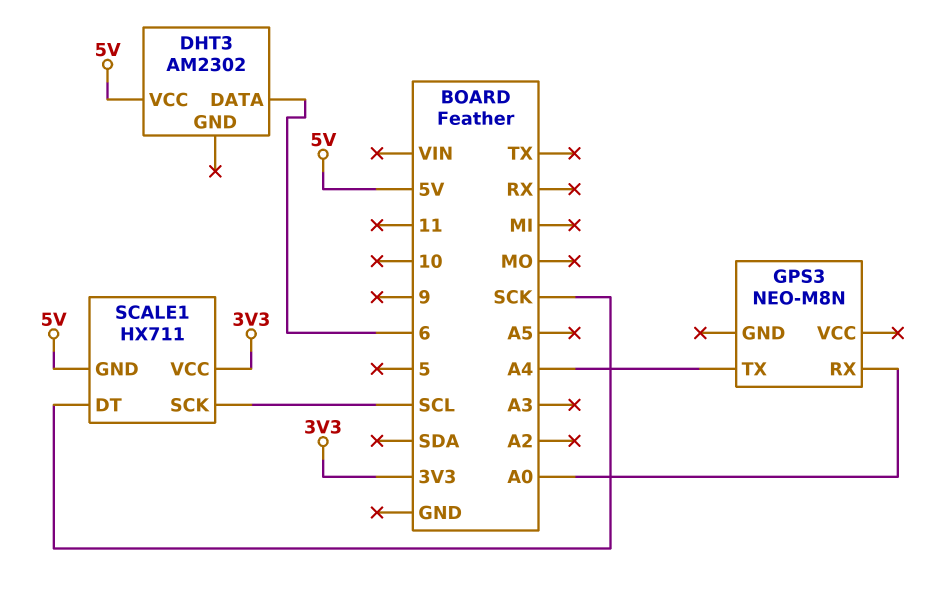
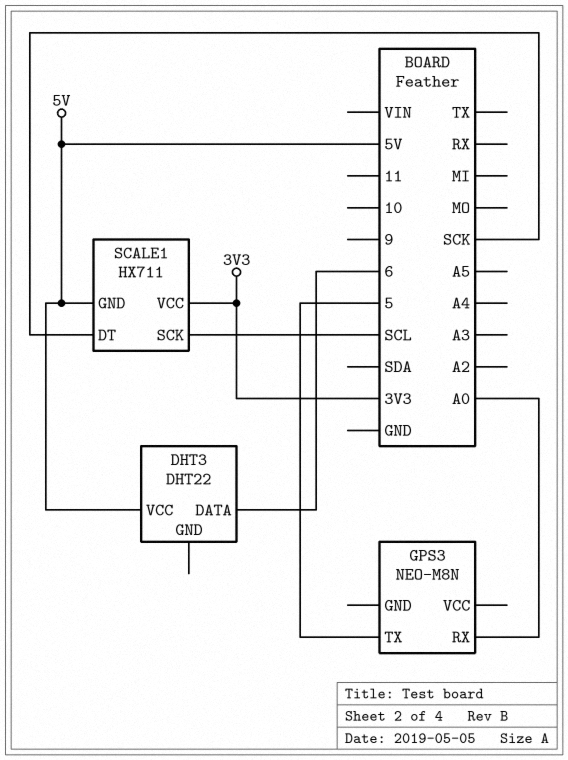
DHT3: AM2302 -> DHT22
GPS3 pin TX: A4 -> 5

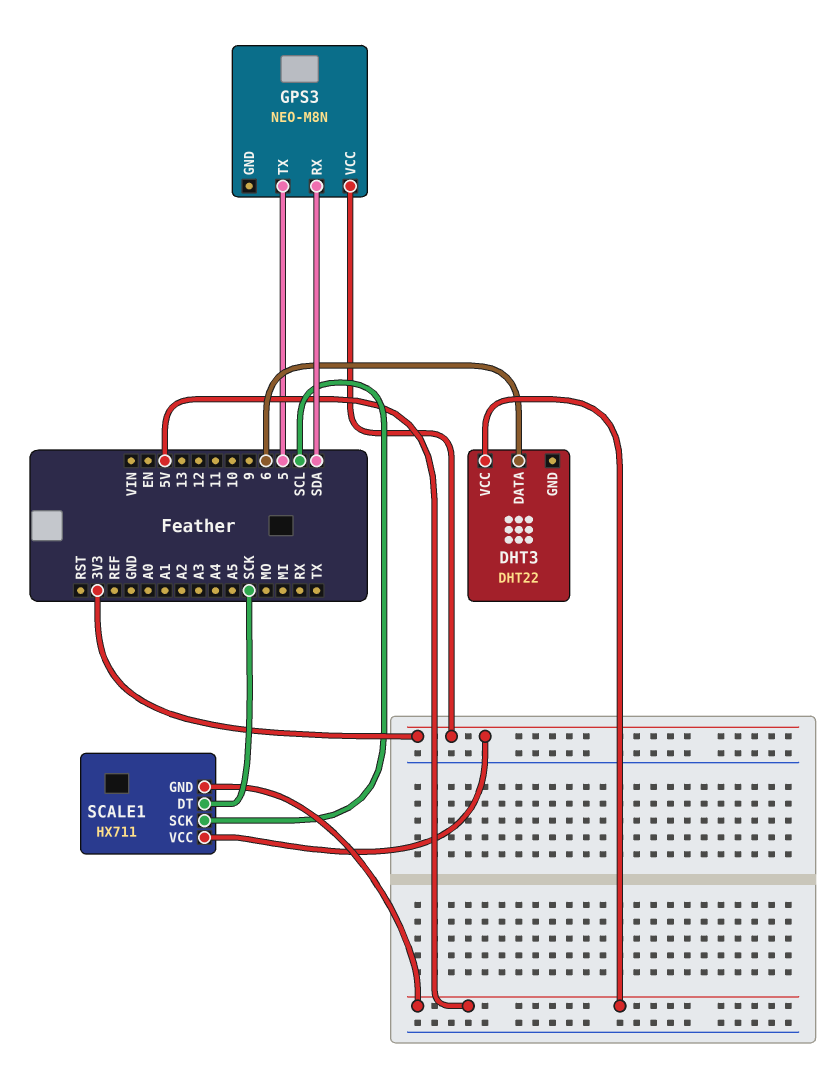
GPS3 pin RX: A0 -> SDA
GPS3 pin VCC: none -> 3V3

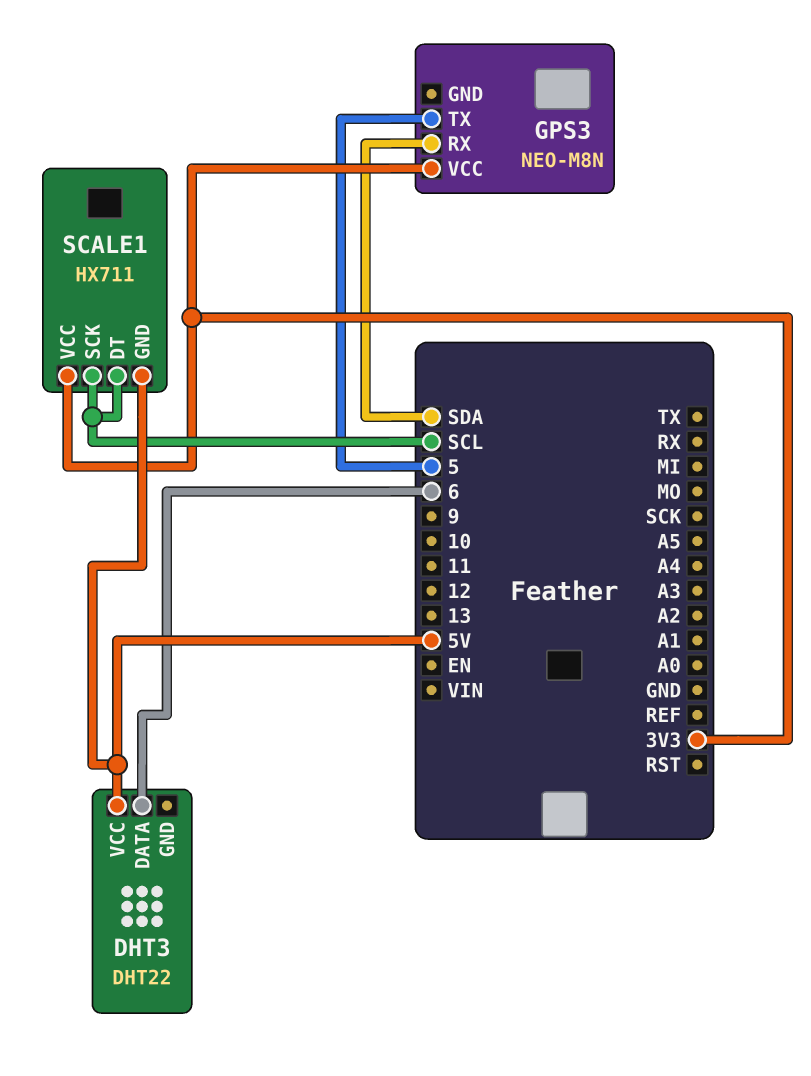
SCALE1 pin DT: SCK -> SCL

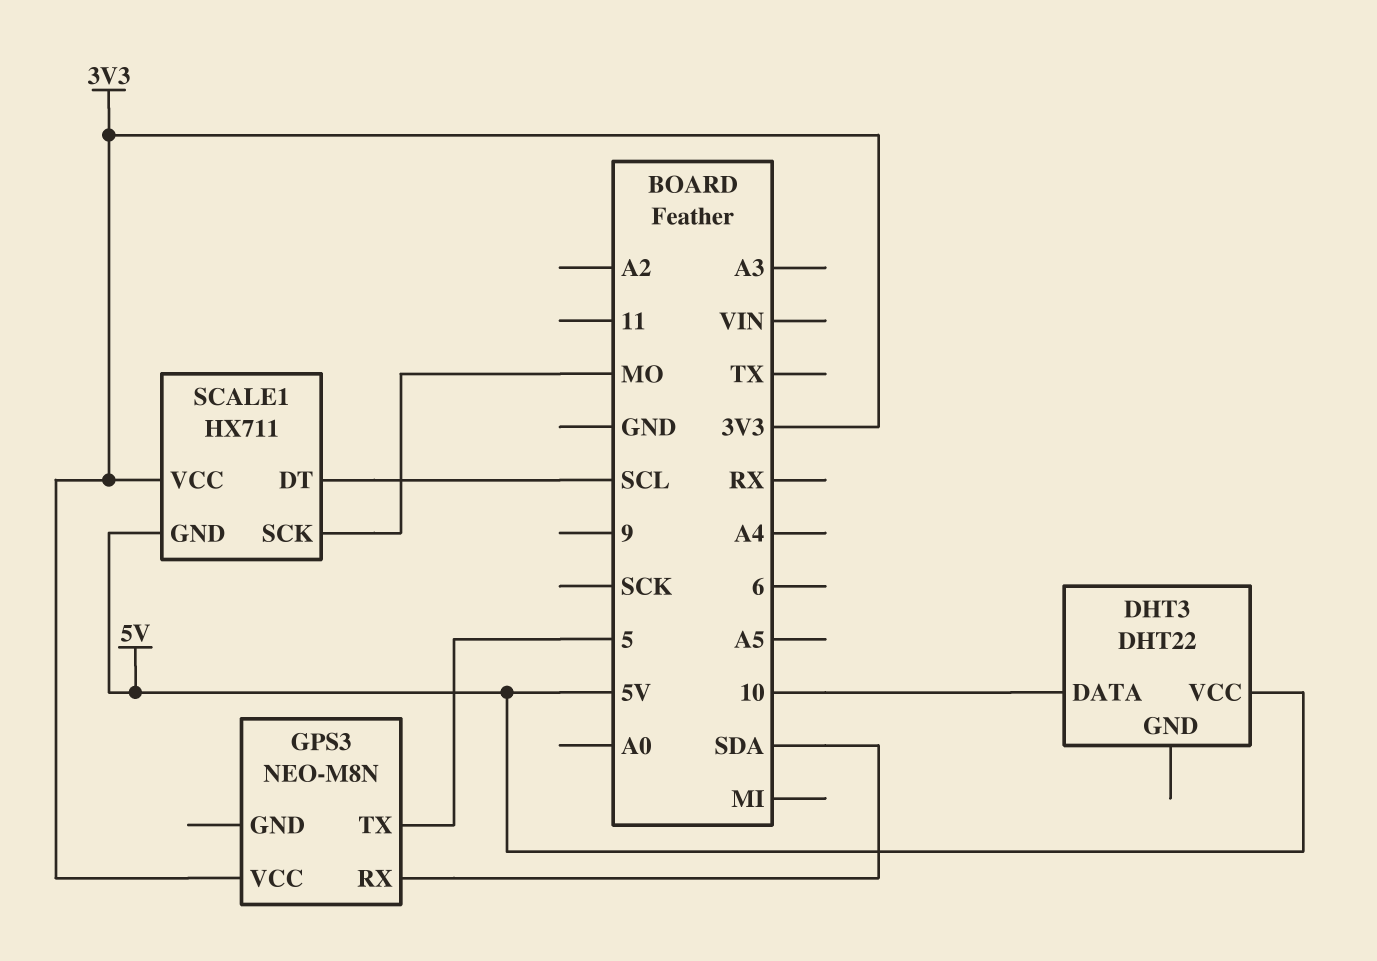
DHT3 pin DATA: 6 -> 10
SCALE1 pin SCK: SCL -> MO

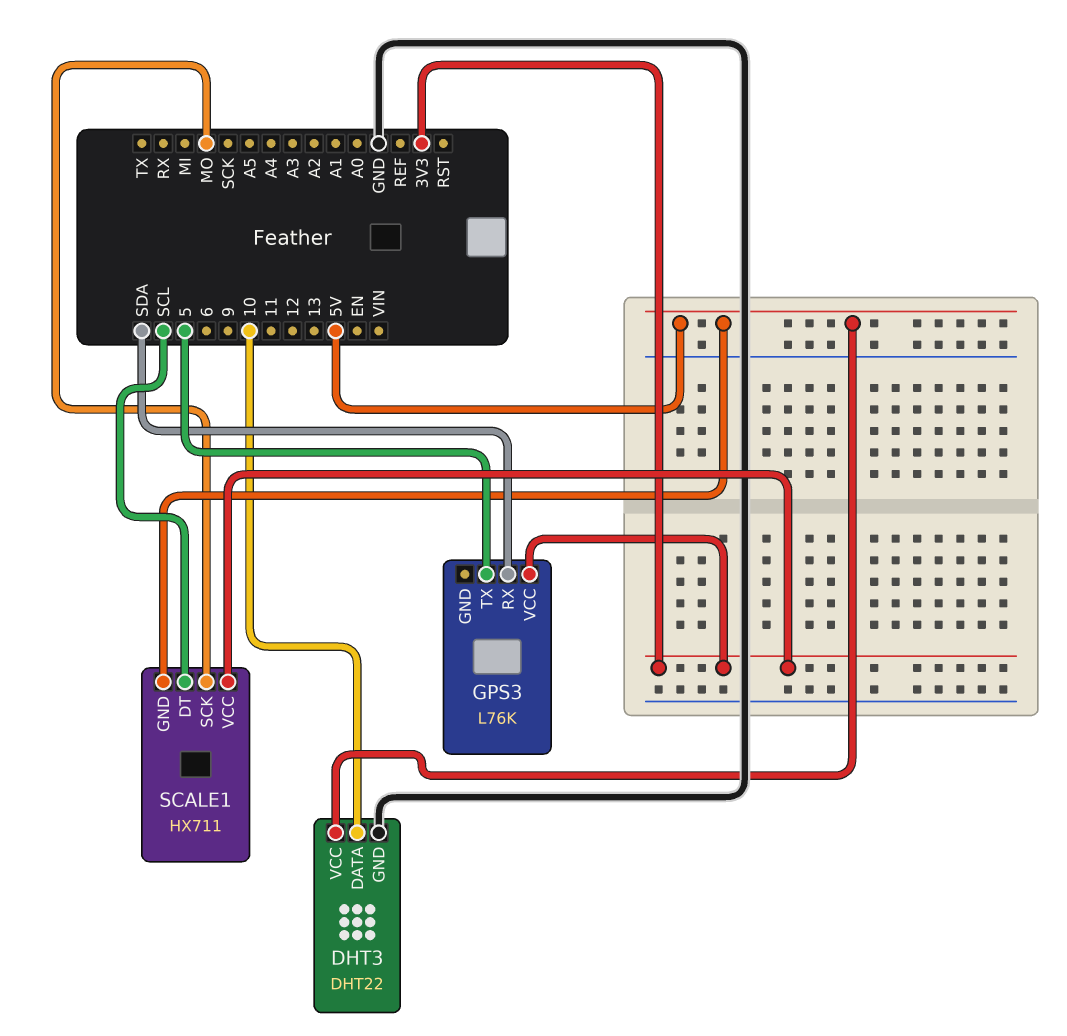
DHT3 pin GND: none -> GND
GPS3: NEO-M8N -> L76K

